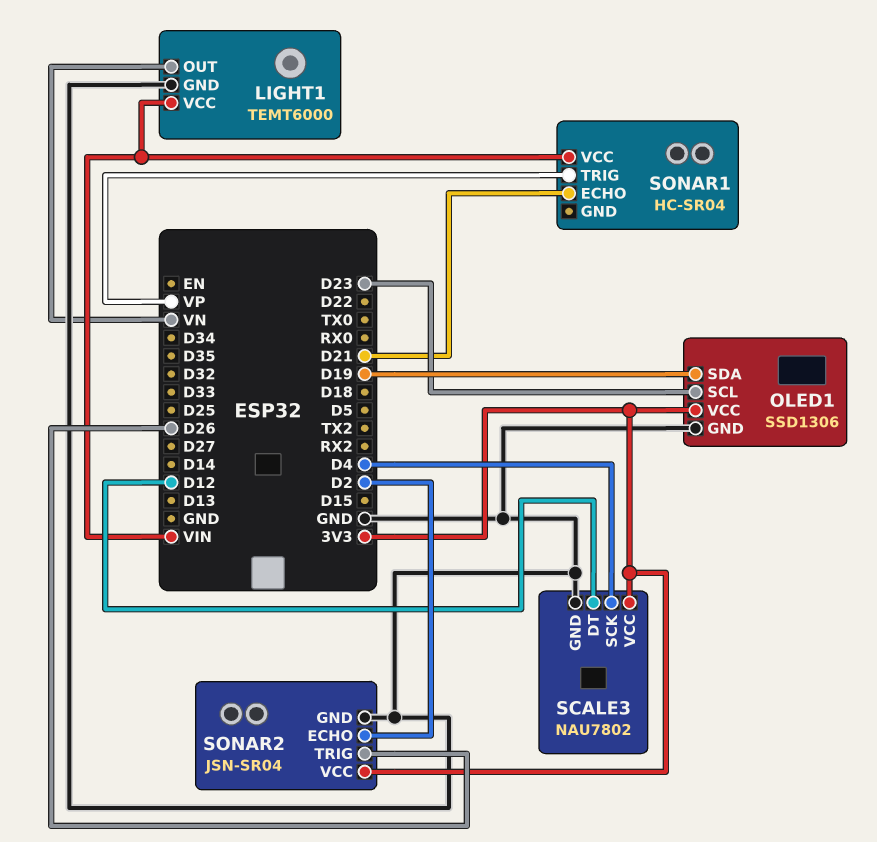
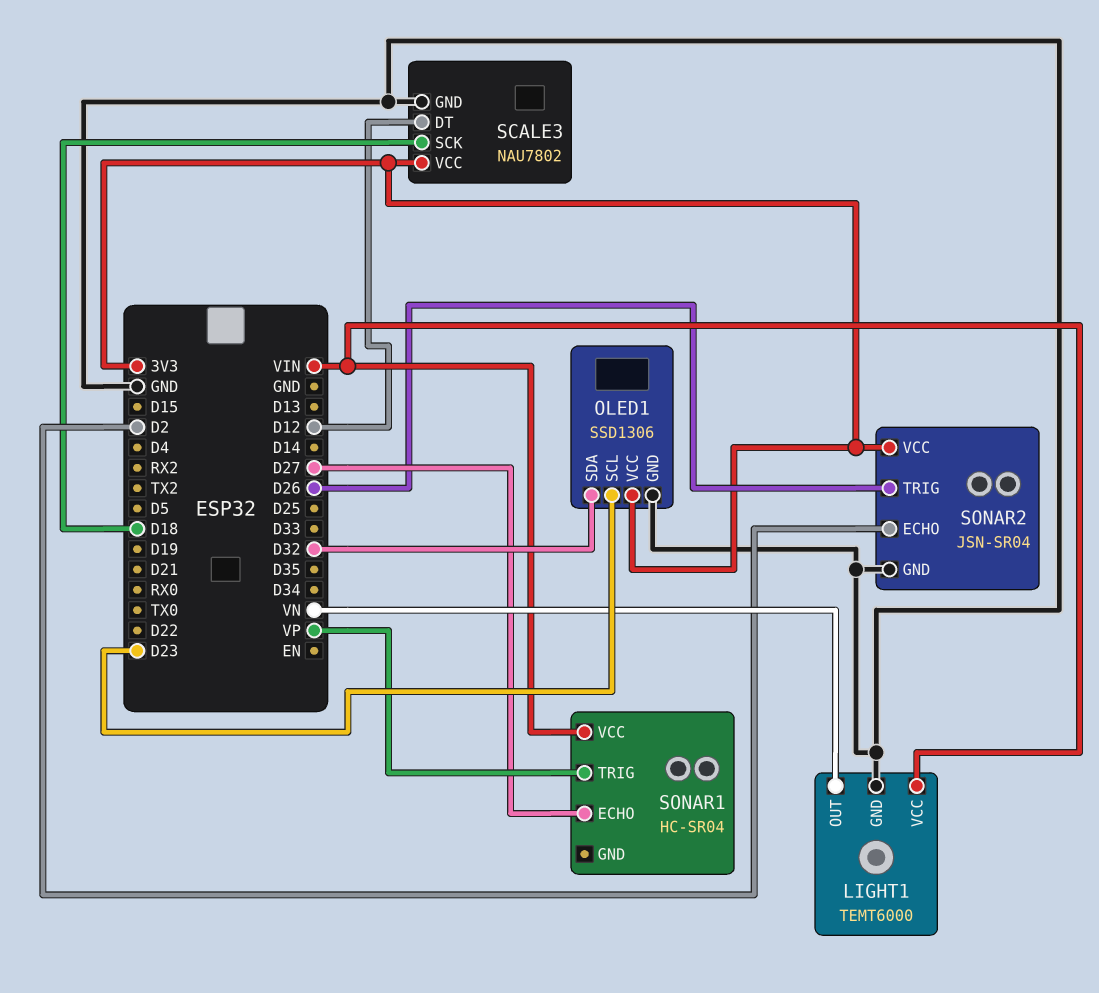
OLED1 pin SDA: D19 -> D32
SCALE3 pin SCK: D4 -> D18
SONAR1 pin ECHO: D21 -> D27

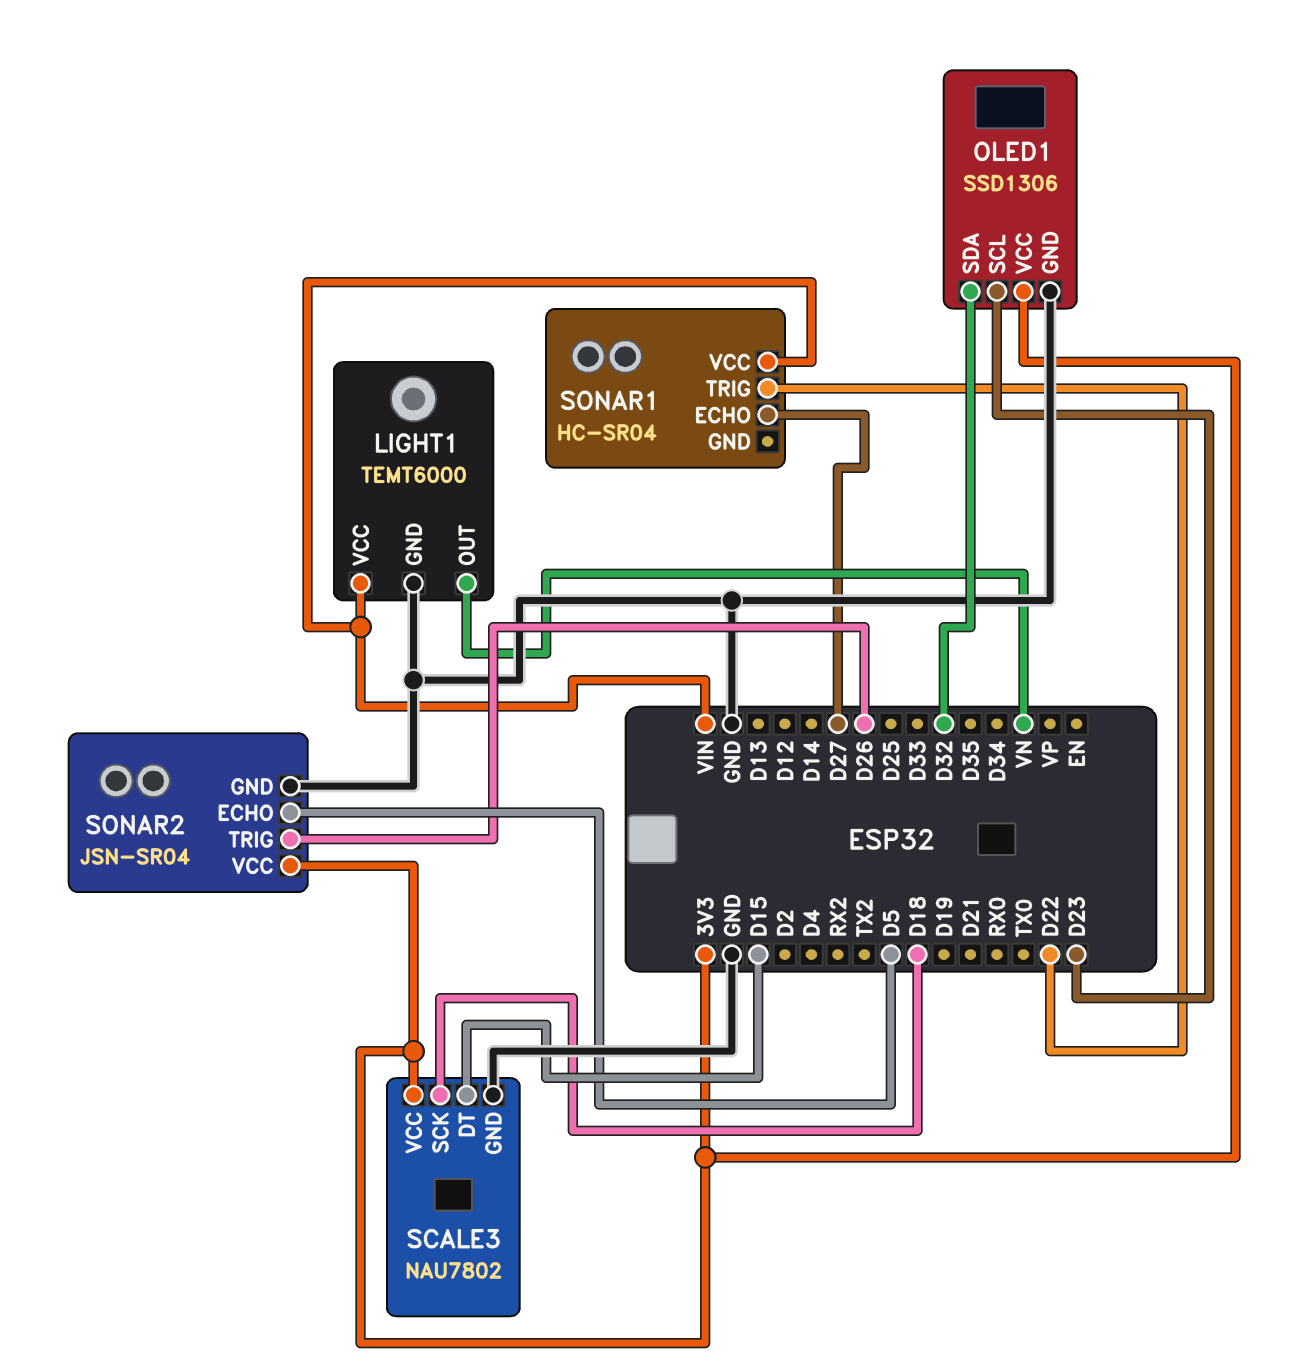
SCALE3 pin DT: D12 -> D15
SONAR1 pin TRIG: VP -> D22
SONAR2 pin ECHO: D2 -> D5

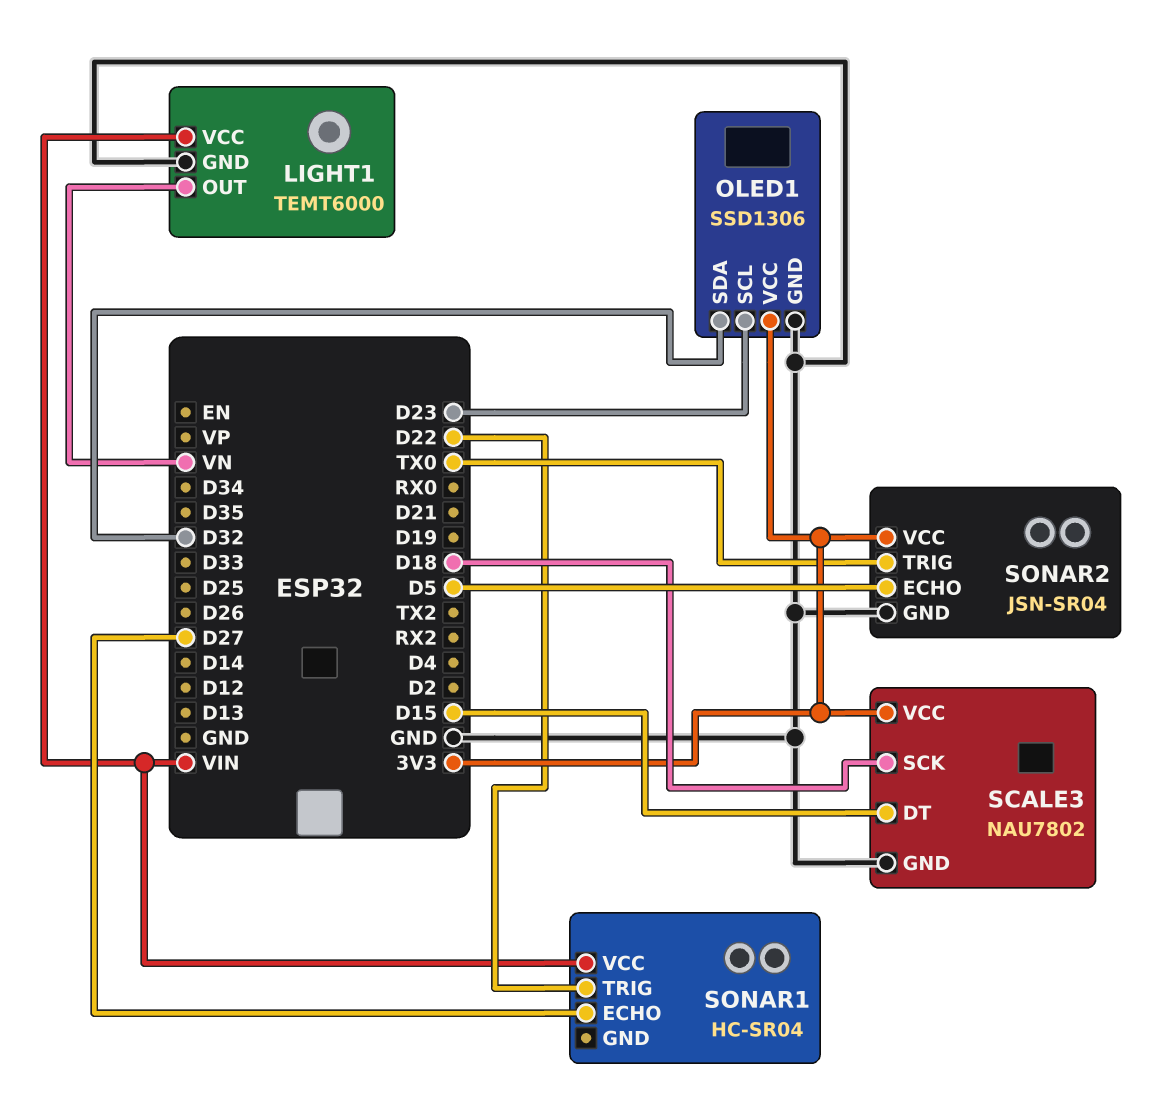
SONAR2 pin TRIG: D26 -> TX0

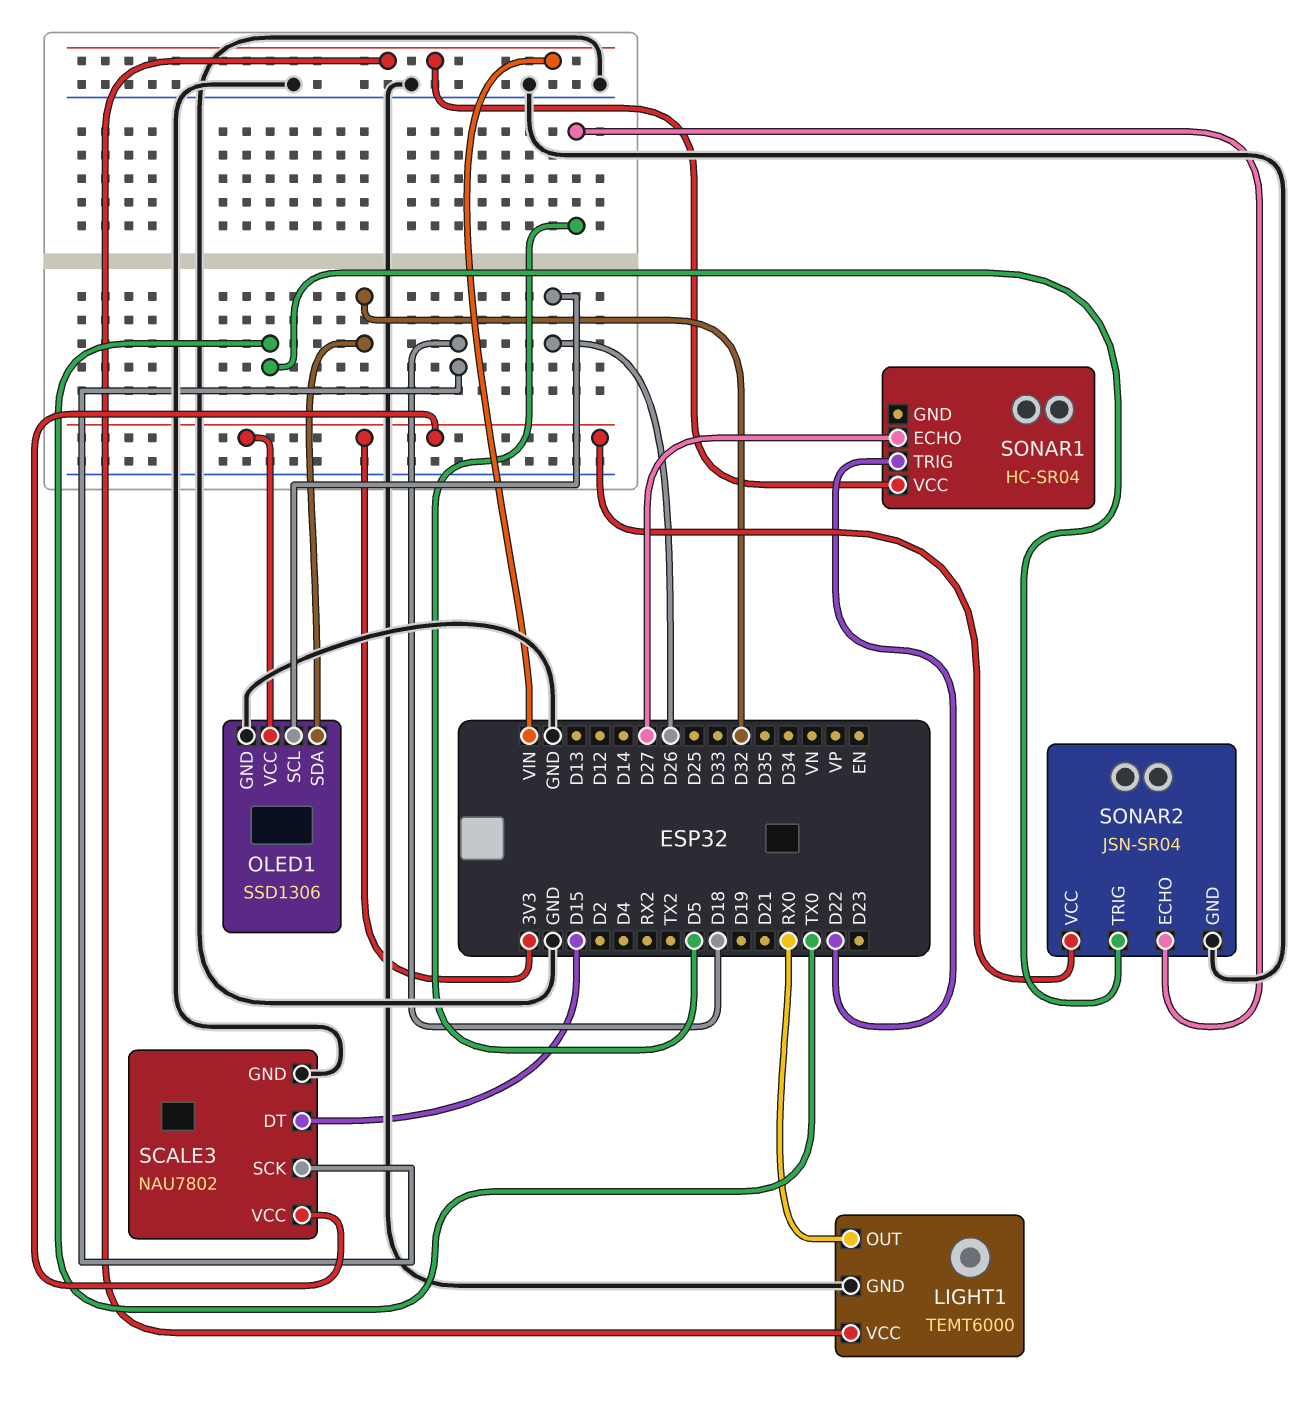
LIGHT1 pin OUT: VN -> RX0
OLED1 pin SCL: D23 -> D26

